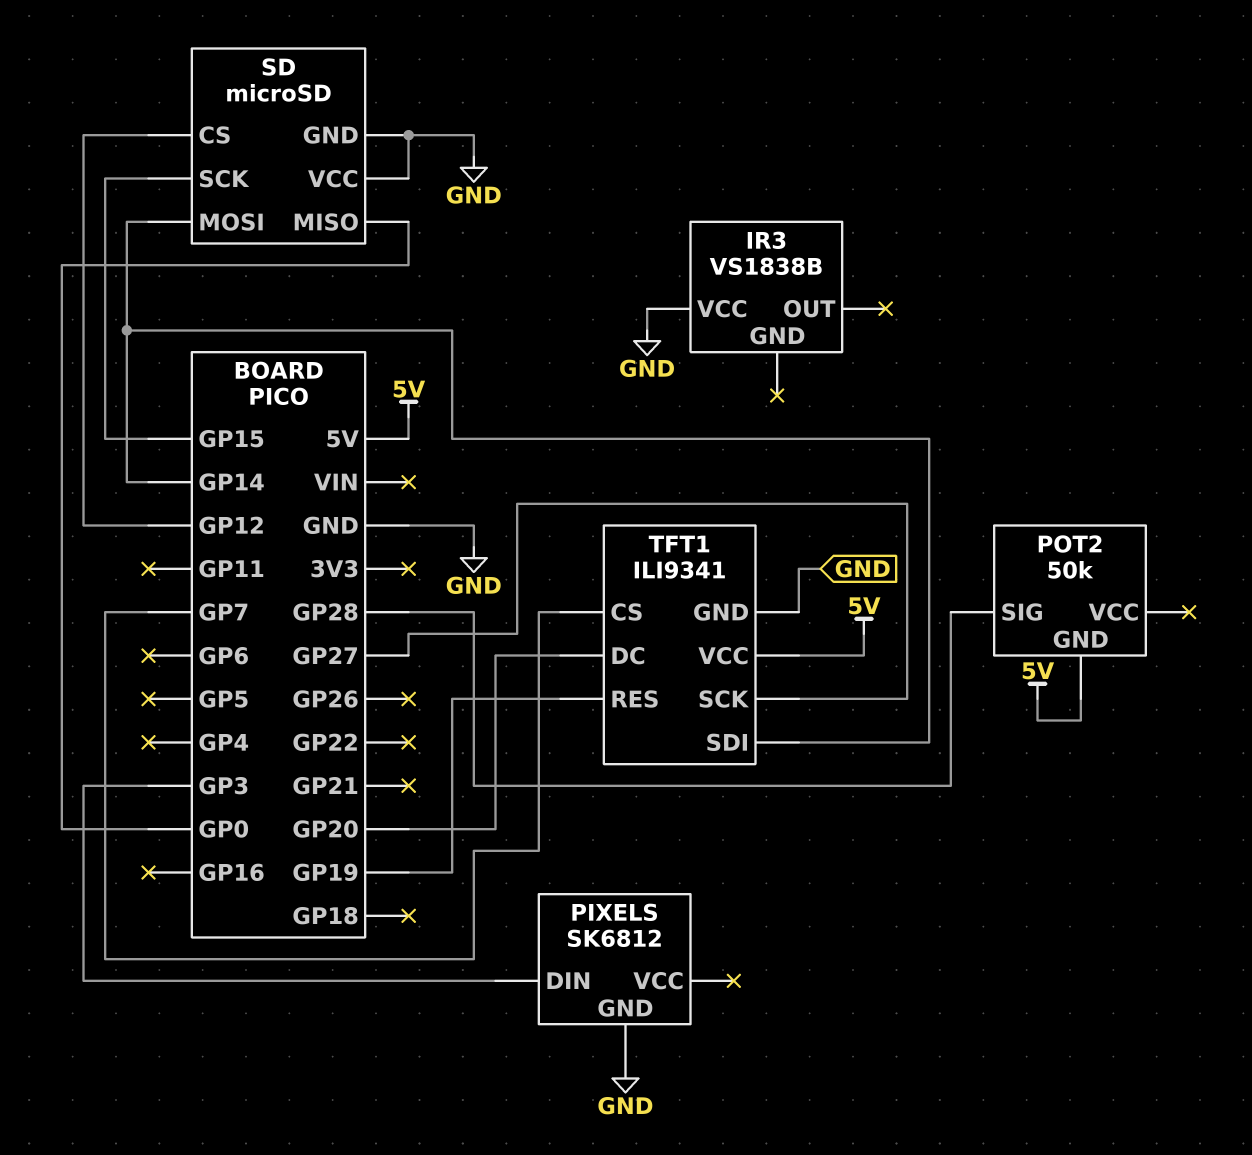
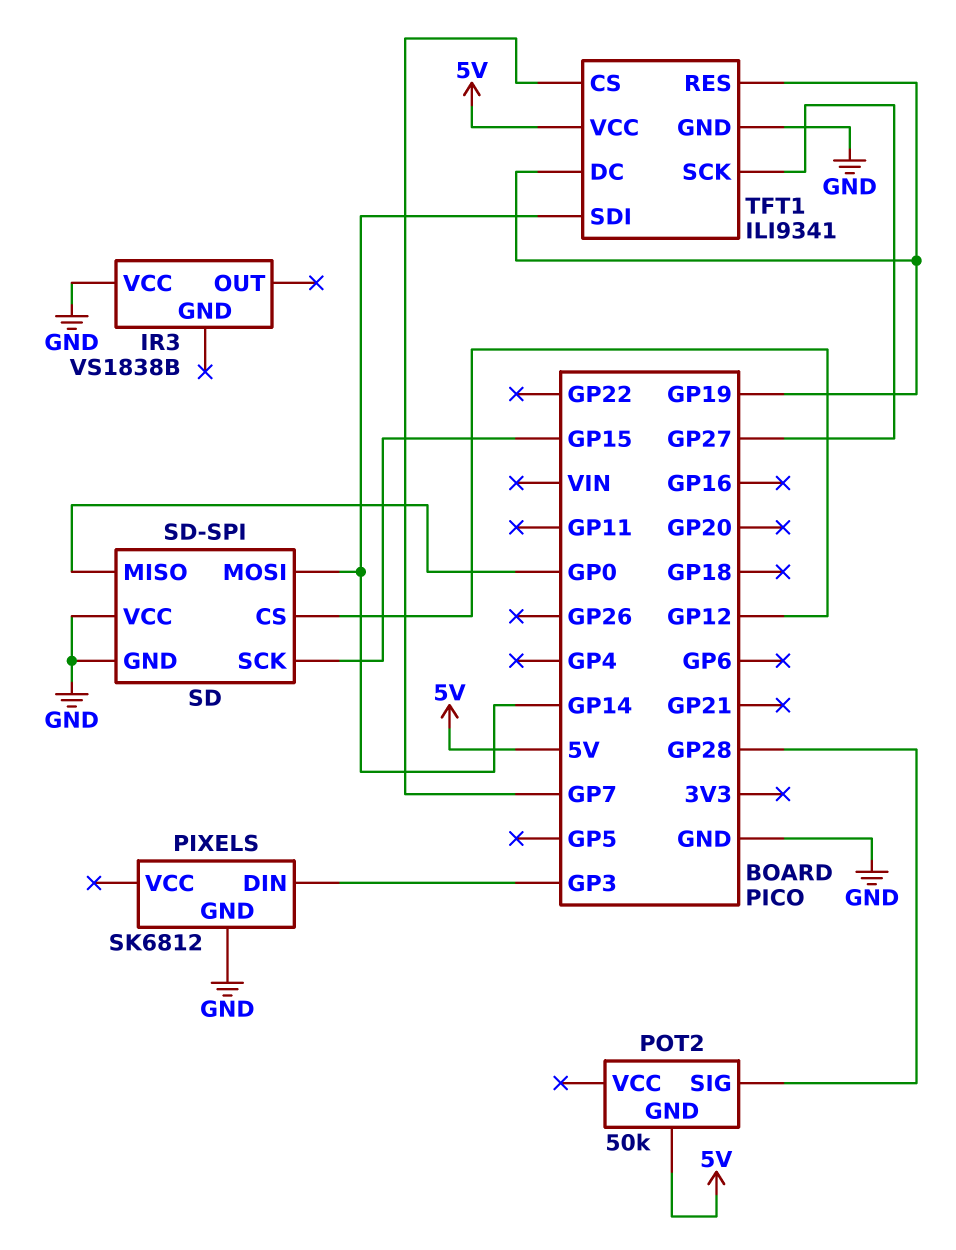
SD: microSD -> SD-SPI
TFT1 pin DC: GP20 -> GP19

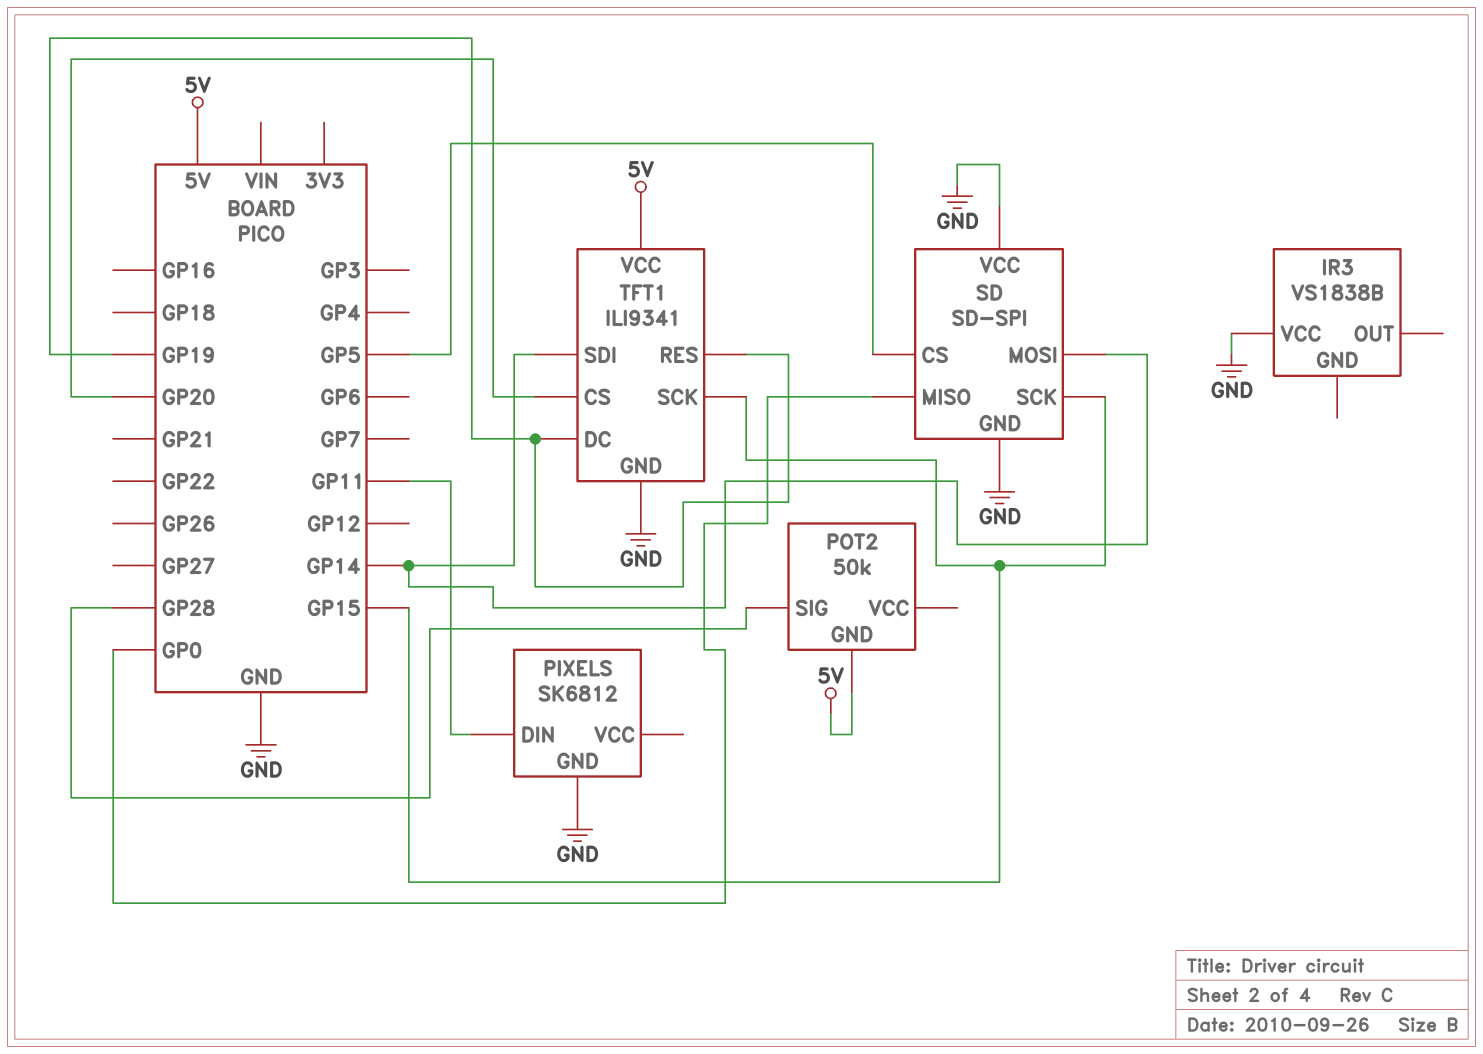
PIXELS pin DIN: GP3 -> GP11
SD pin CS: GP12 -> GP5
TFT1 pin CS: GP7 -> GP20
TFT1 pin SCK: GP27 -> GP15

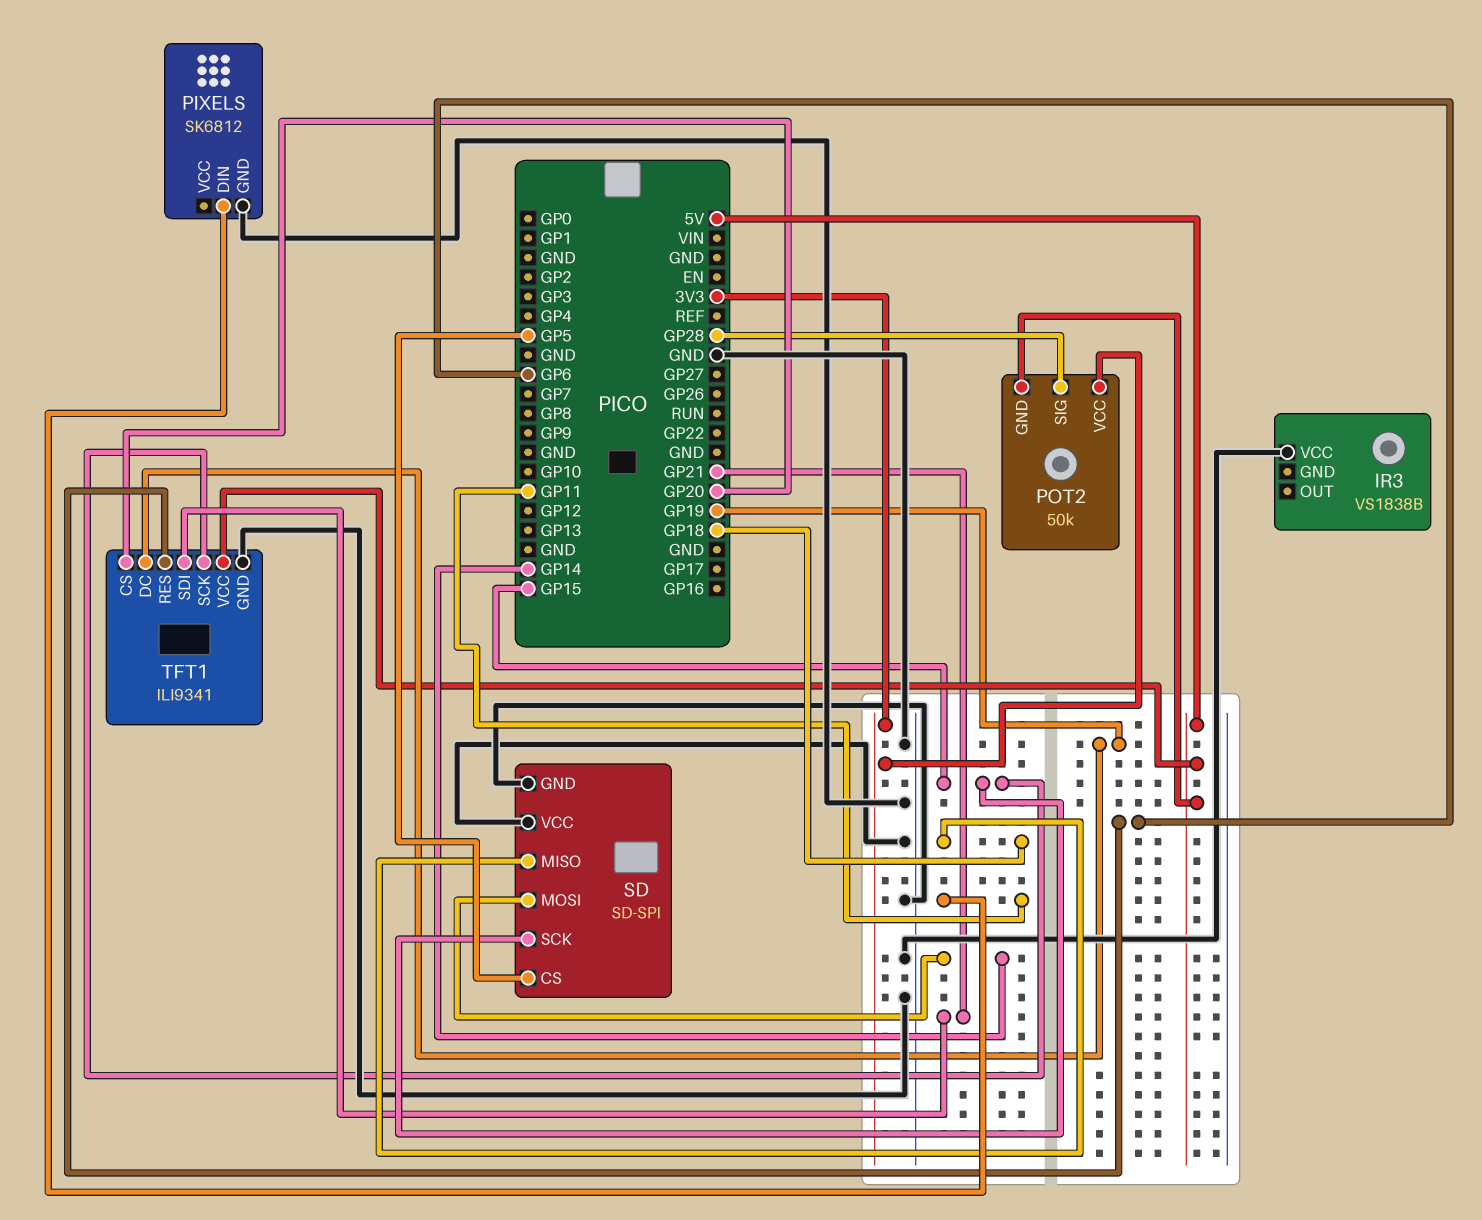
POT2 pin VCC: none -> 3V3
SD pin MISO: GP0 -> GP18
TFT1 pin RES: GP19 -> GP6
TFT1 pin SDI: GP14 -> GP21

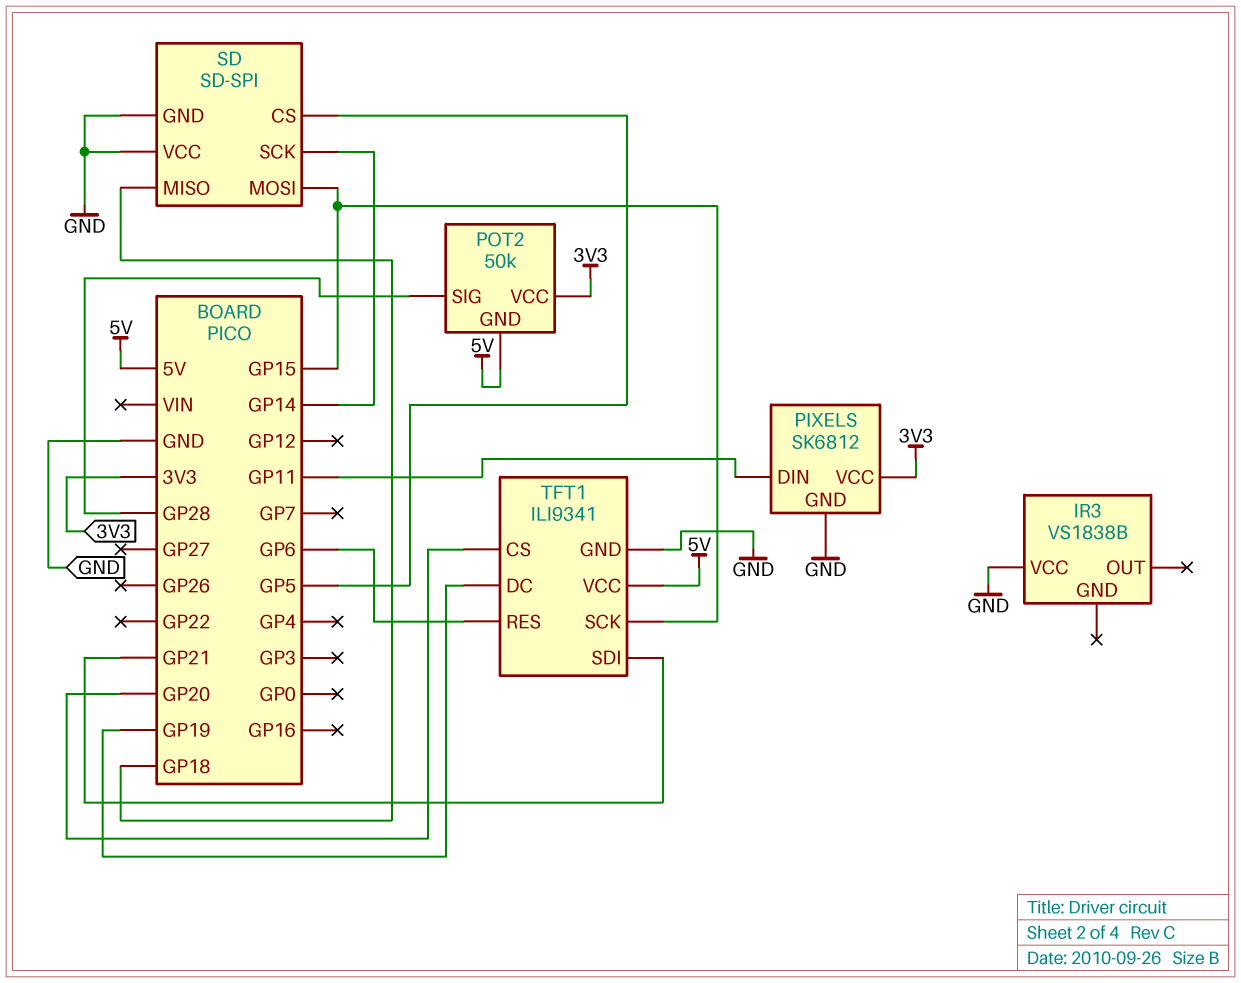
PIXELS pin VCC: none -> 3V3
SD pin MOSI: GP14 -> GP15
SD pin SCK: GP15 -> GP14

